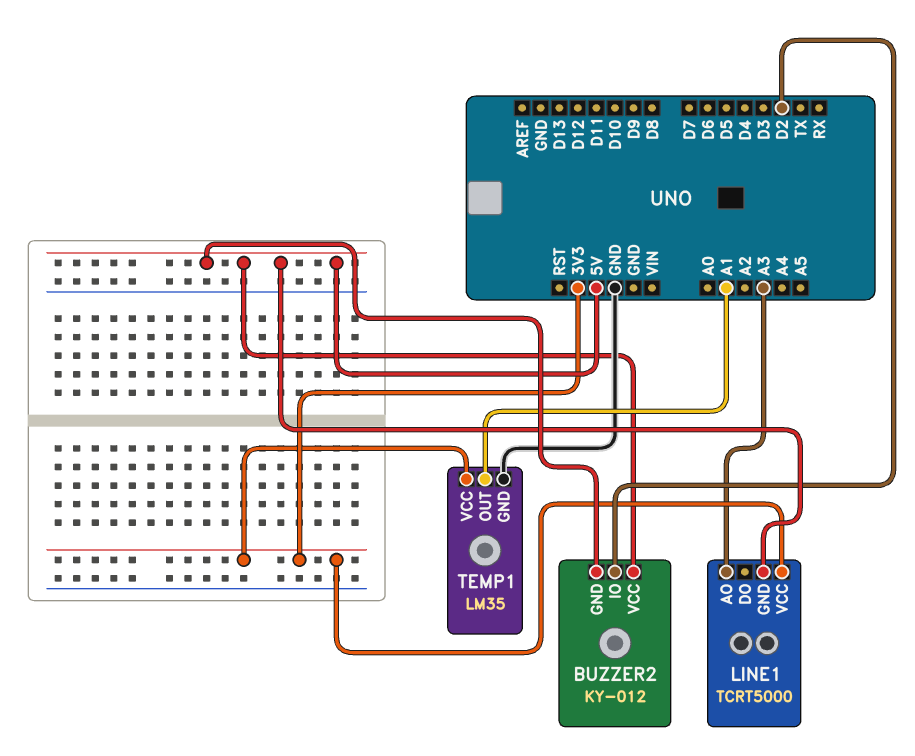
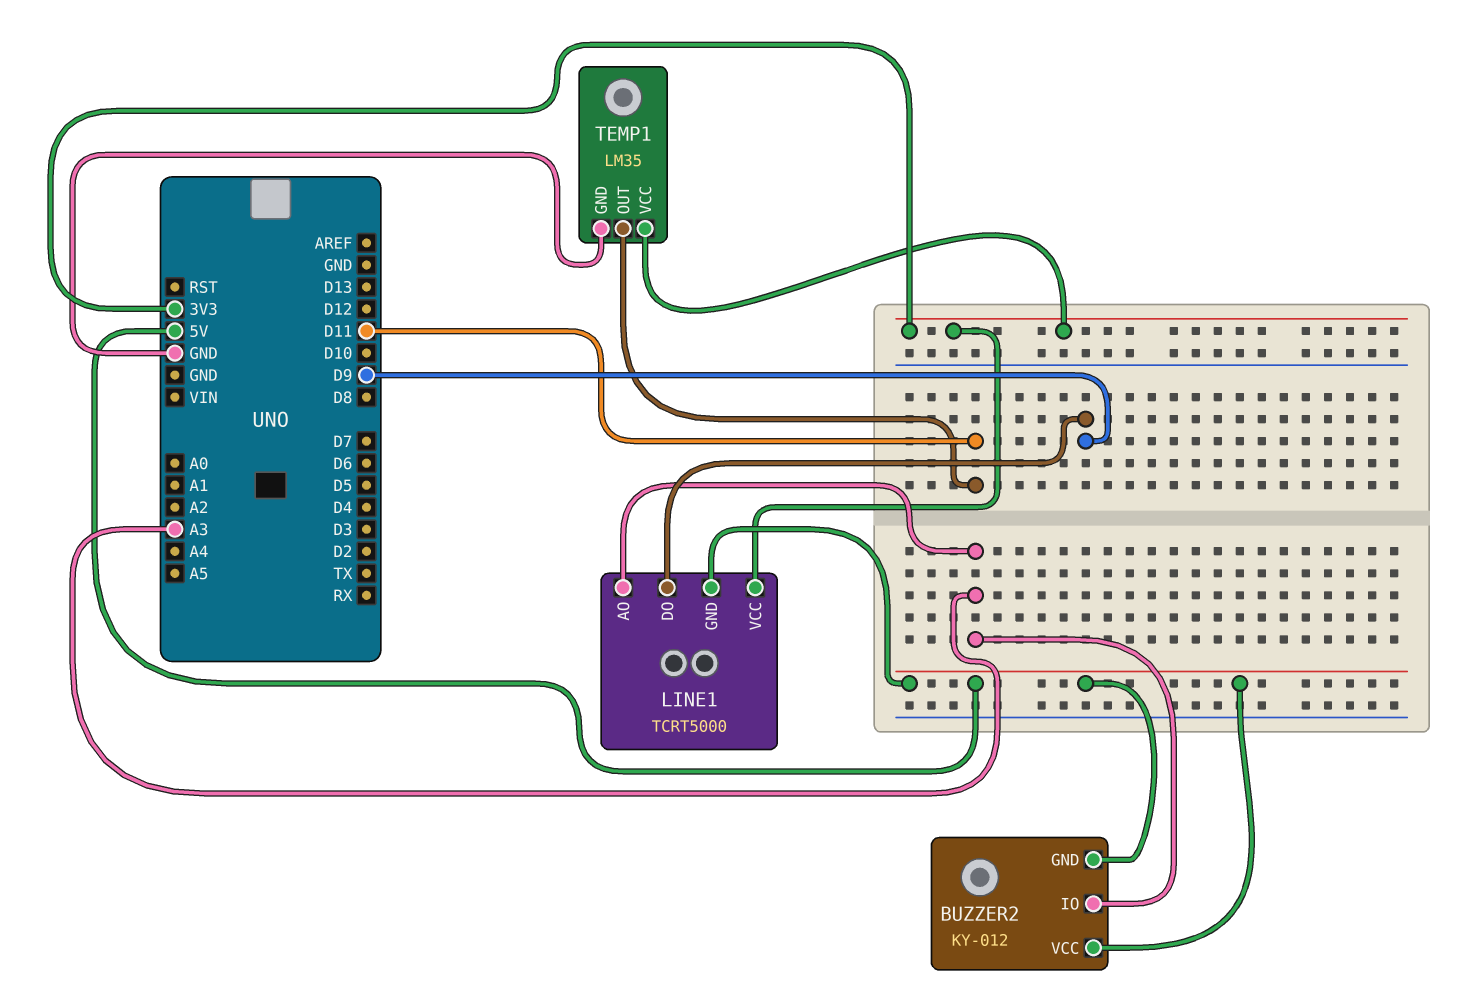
BUZZER2 pin IO: D2 -> A3
LINE1 pin DO: none -> D9
TEMP1 pin OUT: A1 -> D11

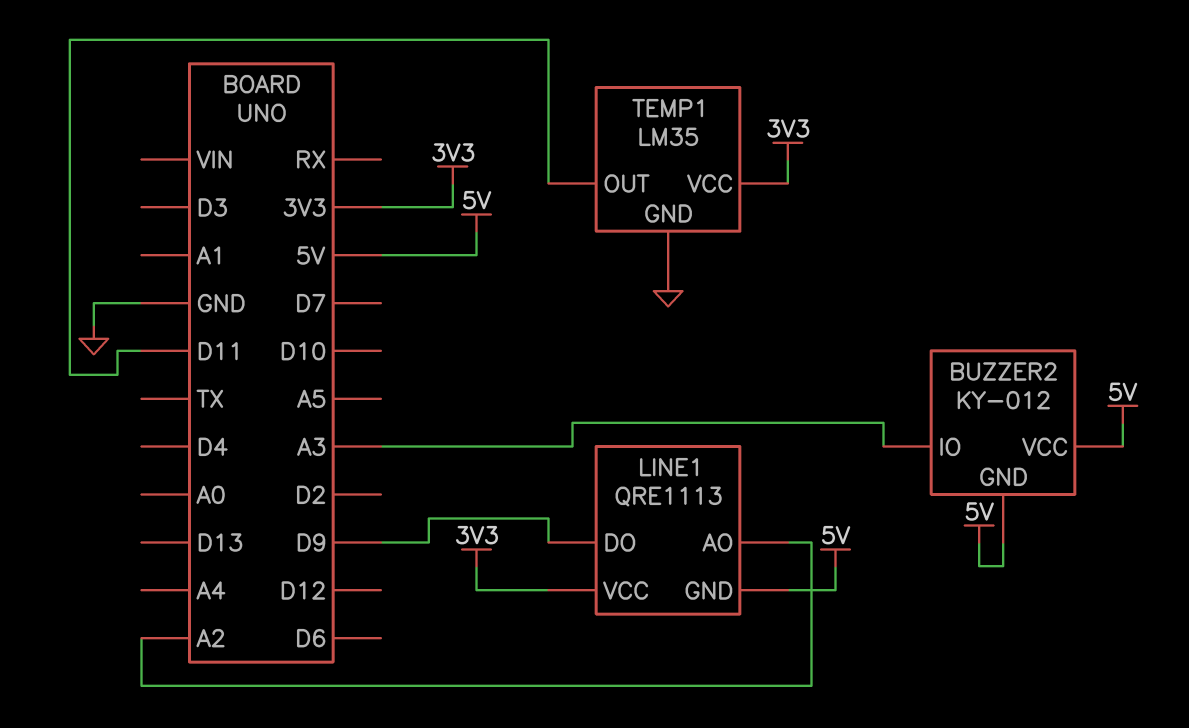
LINE1: TCRT5000 -> QRE1113
LINE1 pin AO: A3 -> A2

